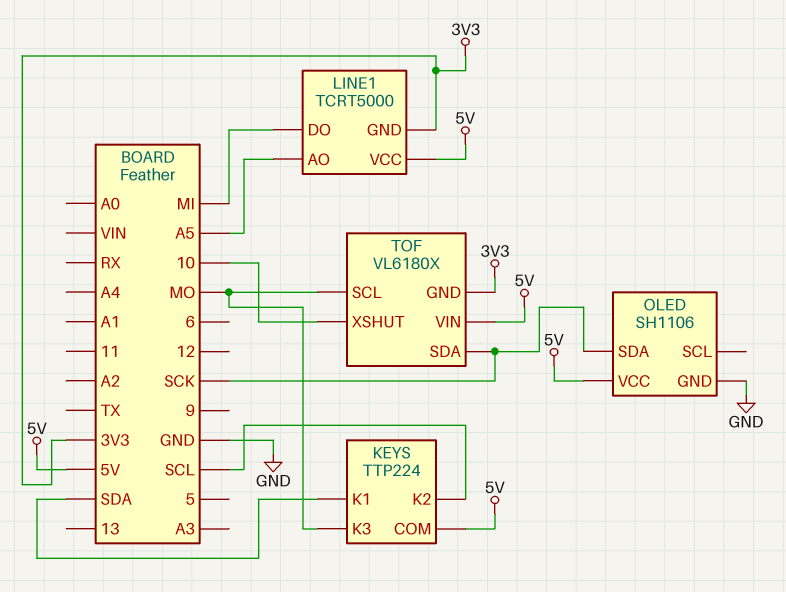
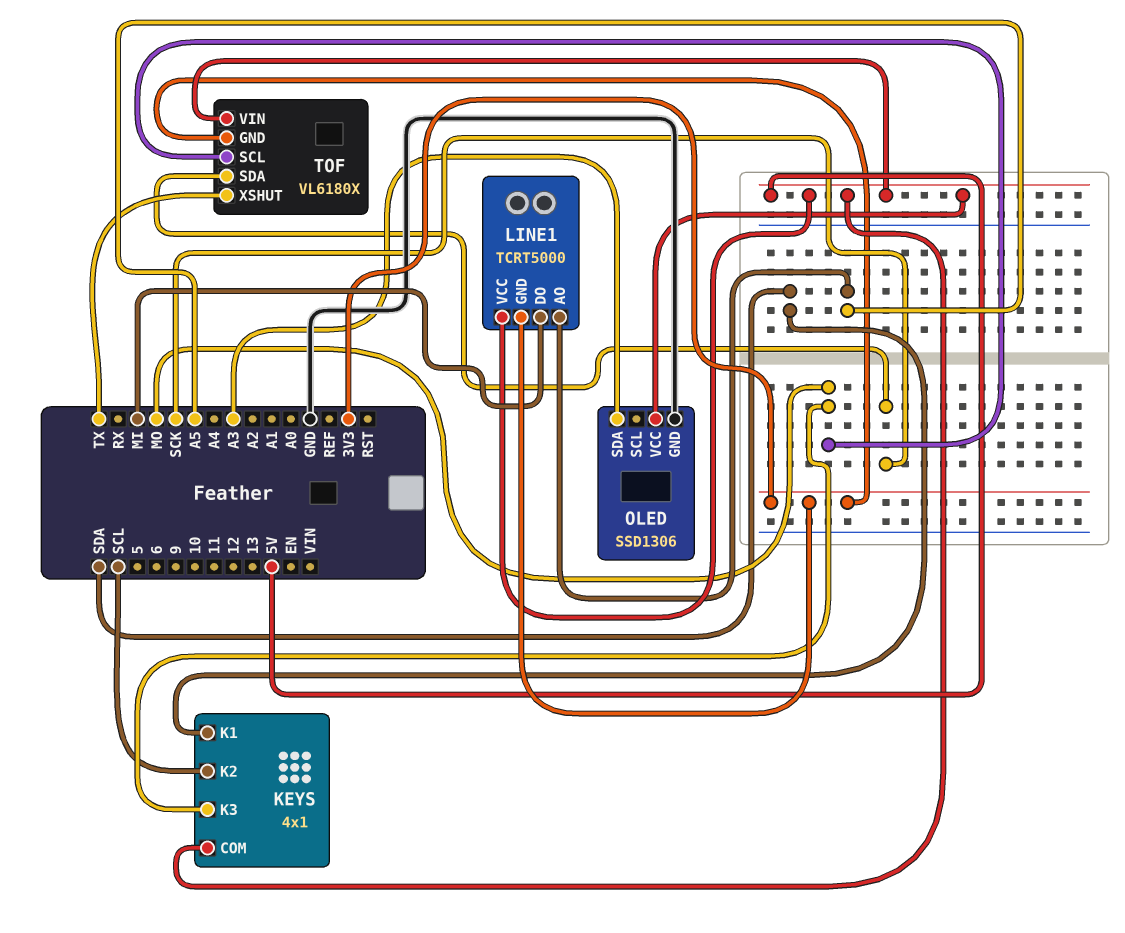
KEYS: TTP224 -> 4x1
OLED: SH1106 -> SSD1306
OLED pin SDA: SCK -> A3
TOF pin XSHUT: 10 -> TX

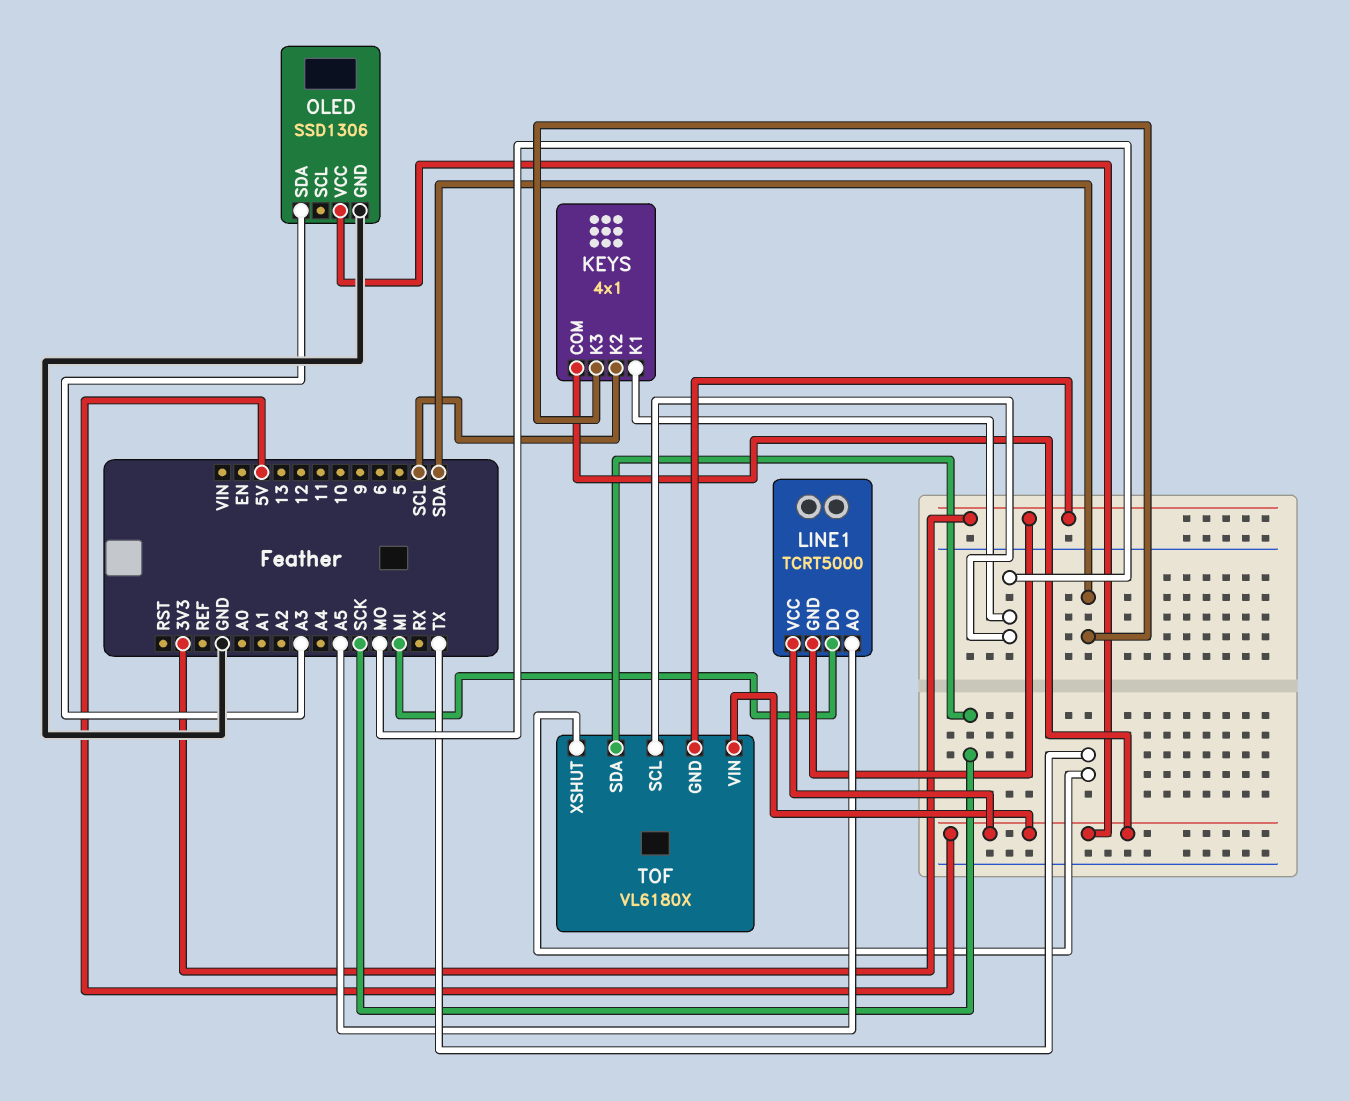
KEYS pin K1: SDA -> MO
KEYS pin K3: MO -> SDA

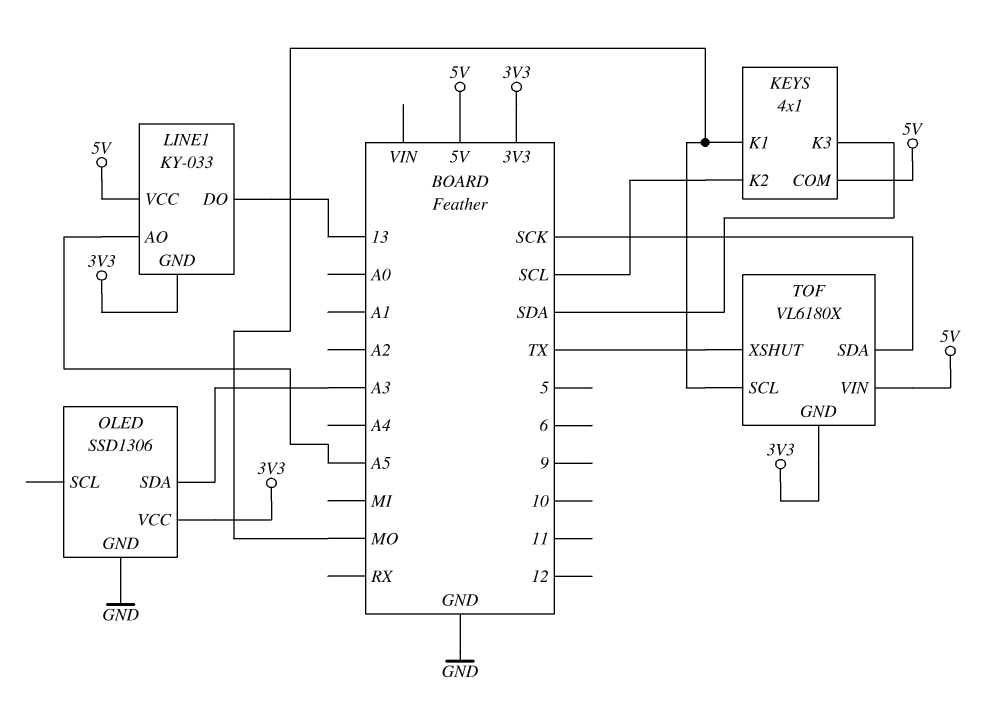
LINE1: TCRT5000 -> KY-033
LINE1 pin DO: MI -> 13
OLED pin VCC: 5V -> 3V3

